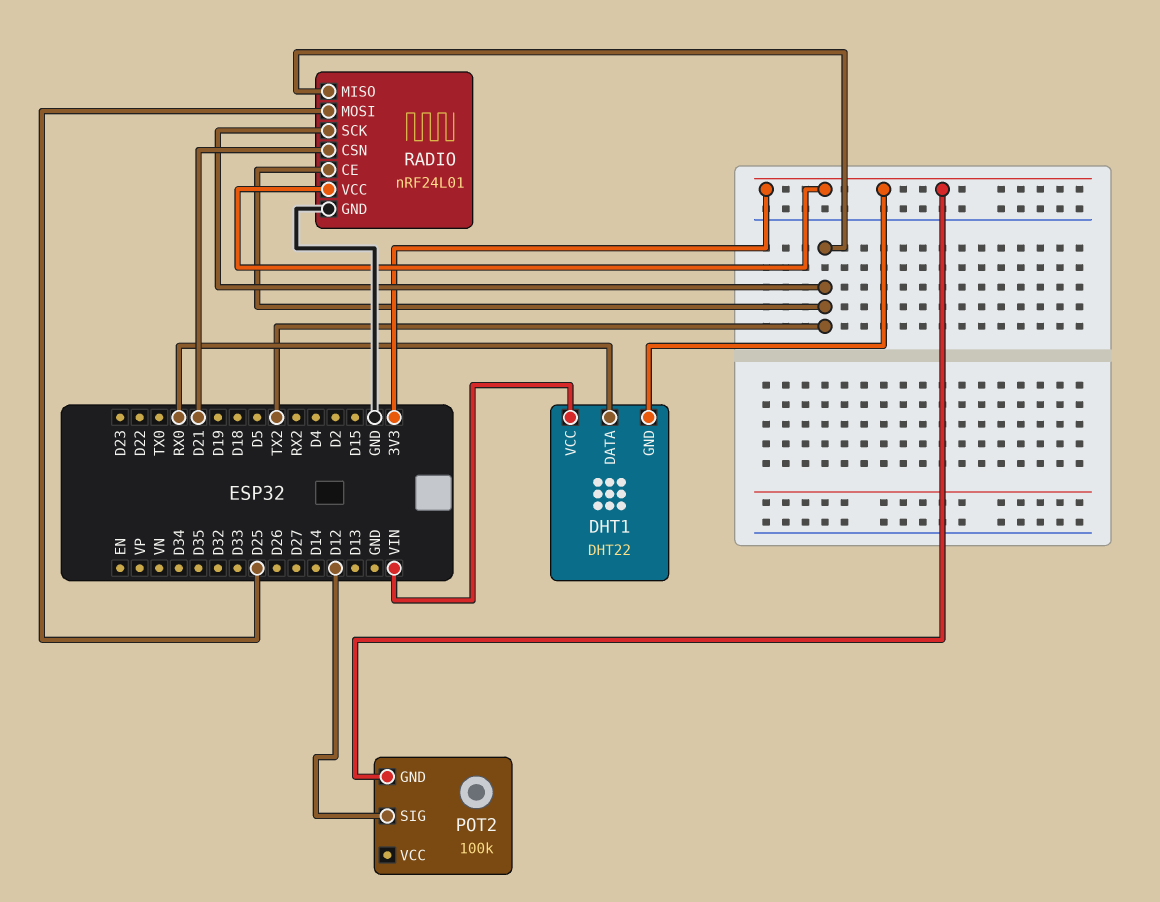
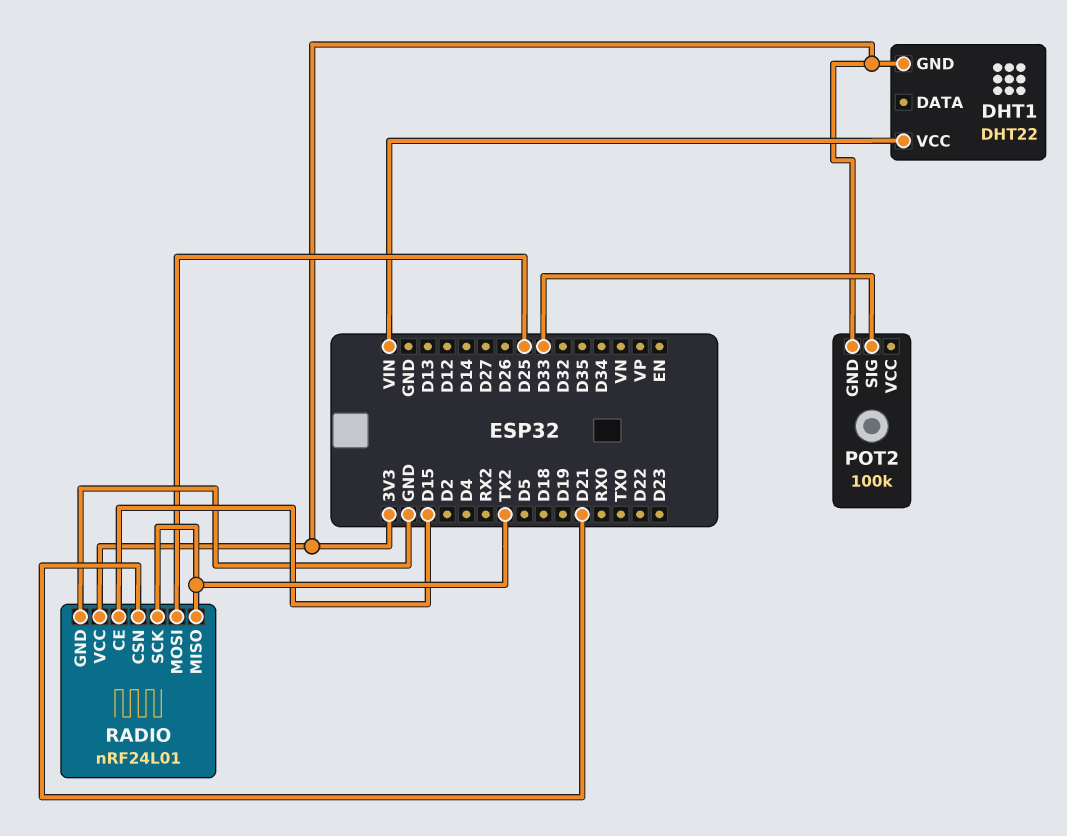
DHT1 pin DATA: RX0 -> none
POT2 pin SIG: D12 -> D33
RADIO pin CE: TX2 -> D15

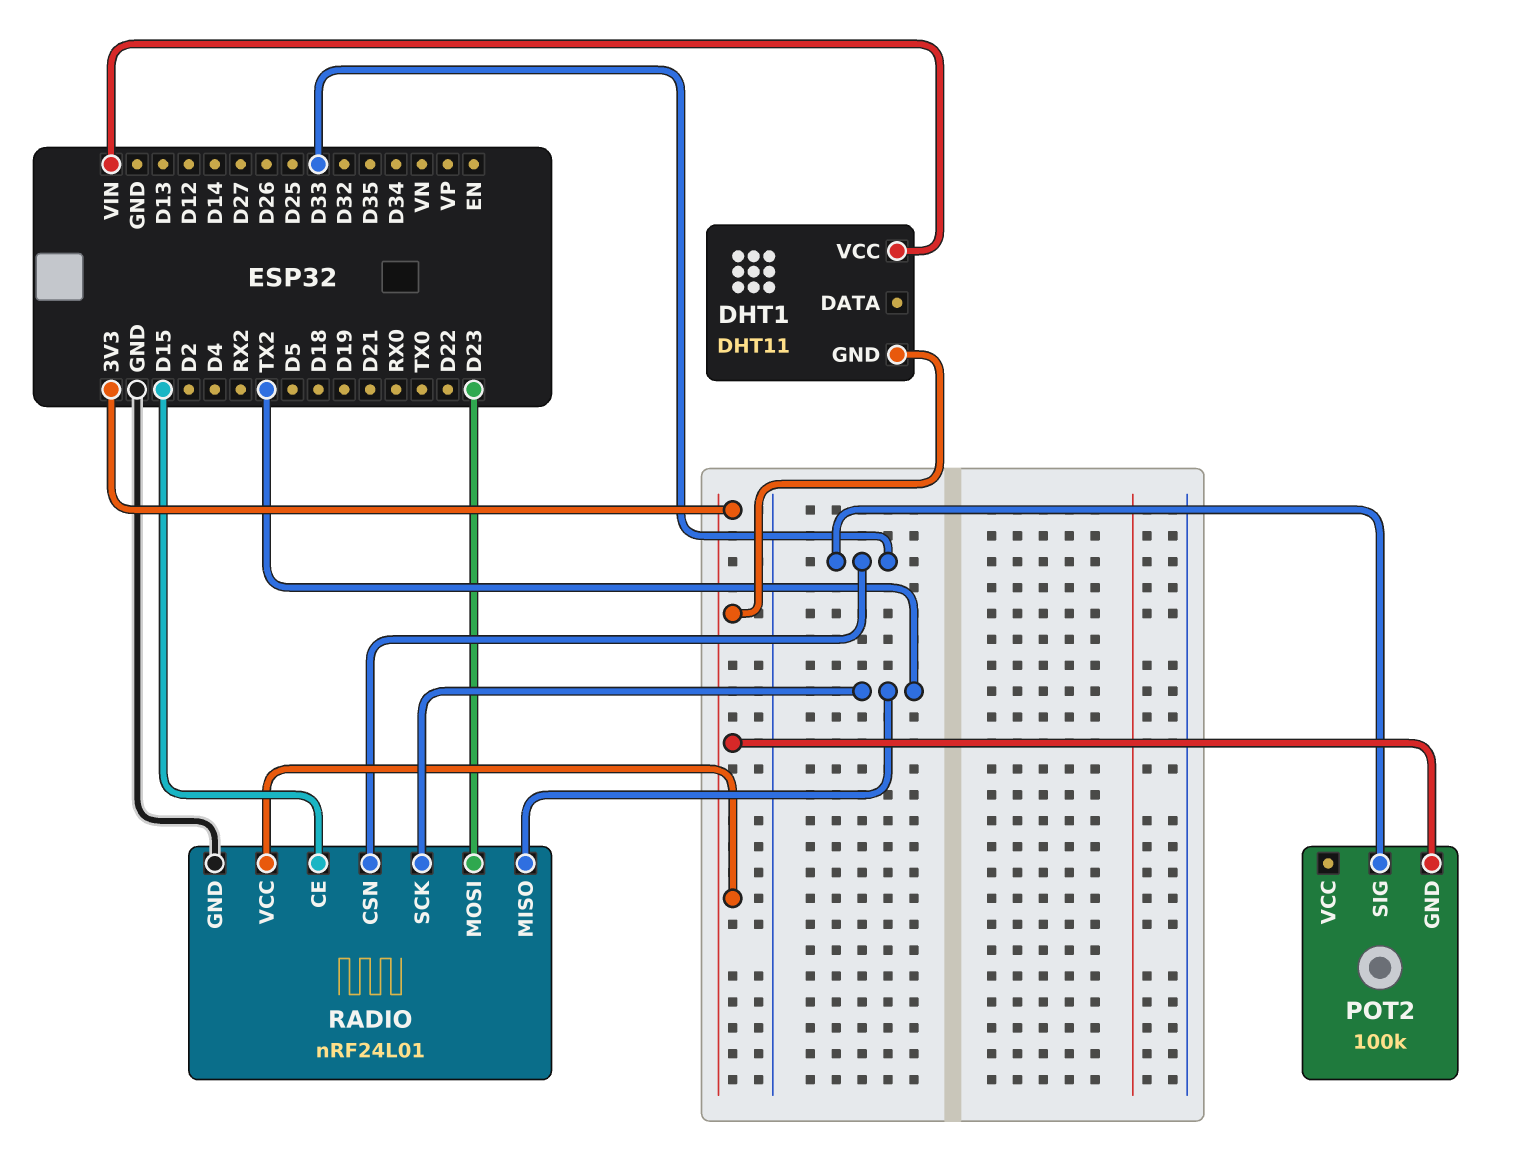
DHT1: DHT22 -> DHT11
RADIO pin CSN: D21 -> D33
RADIO pin MOSI: D25 -> D23

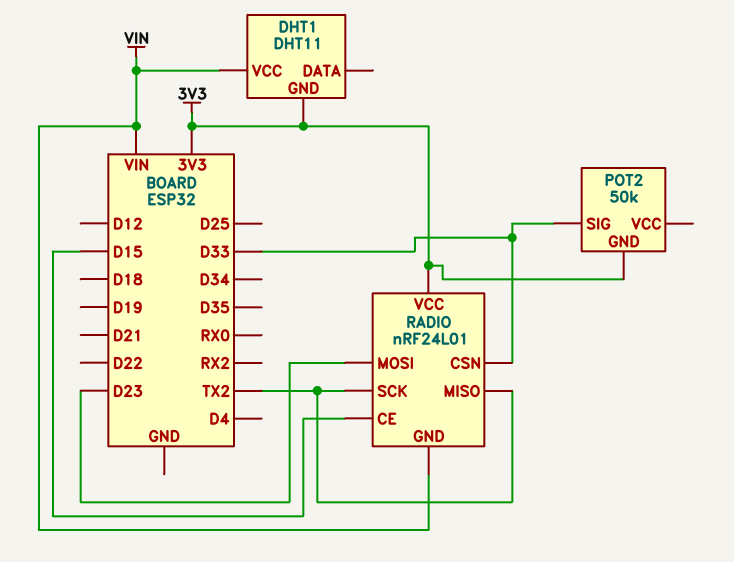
POT2: 100k -> 50k
RADIO pin GND: GND -> VIN

